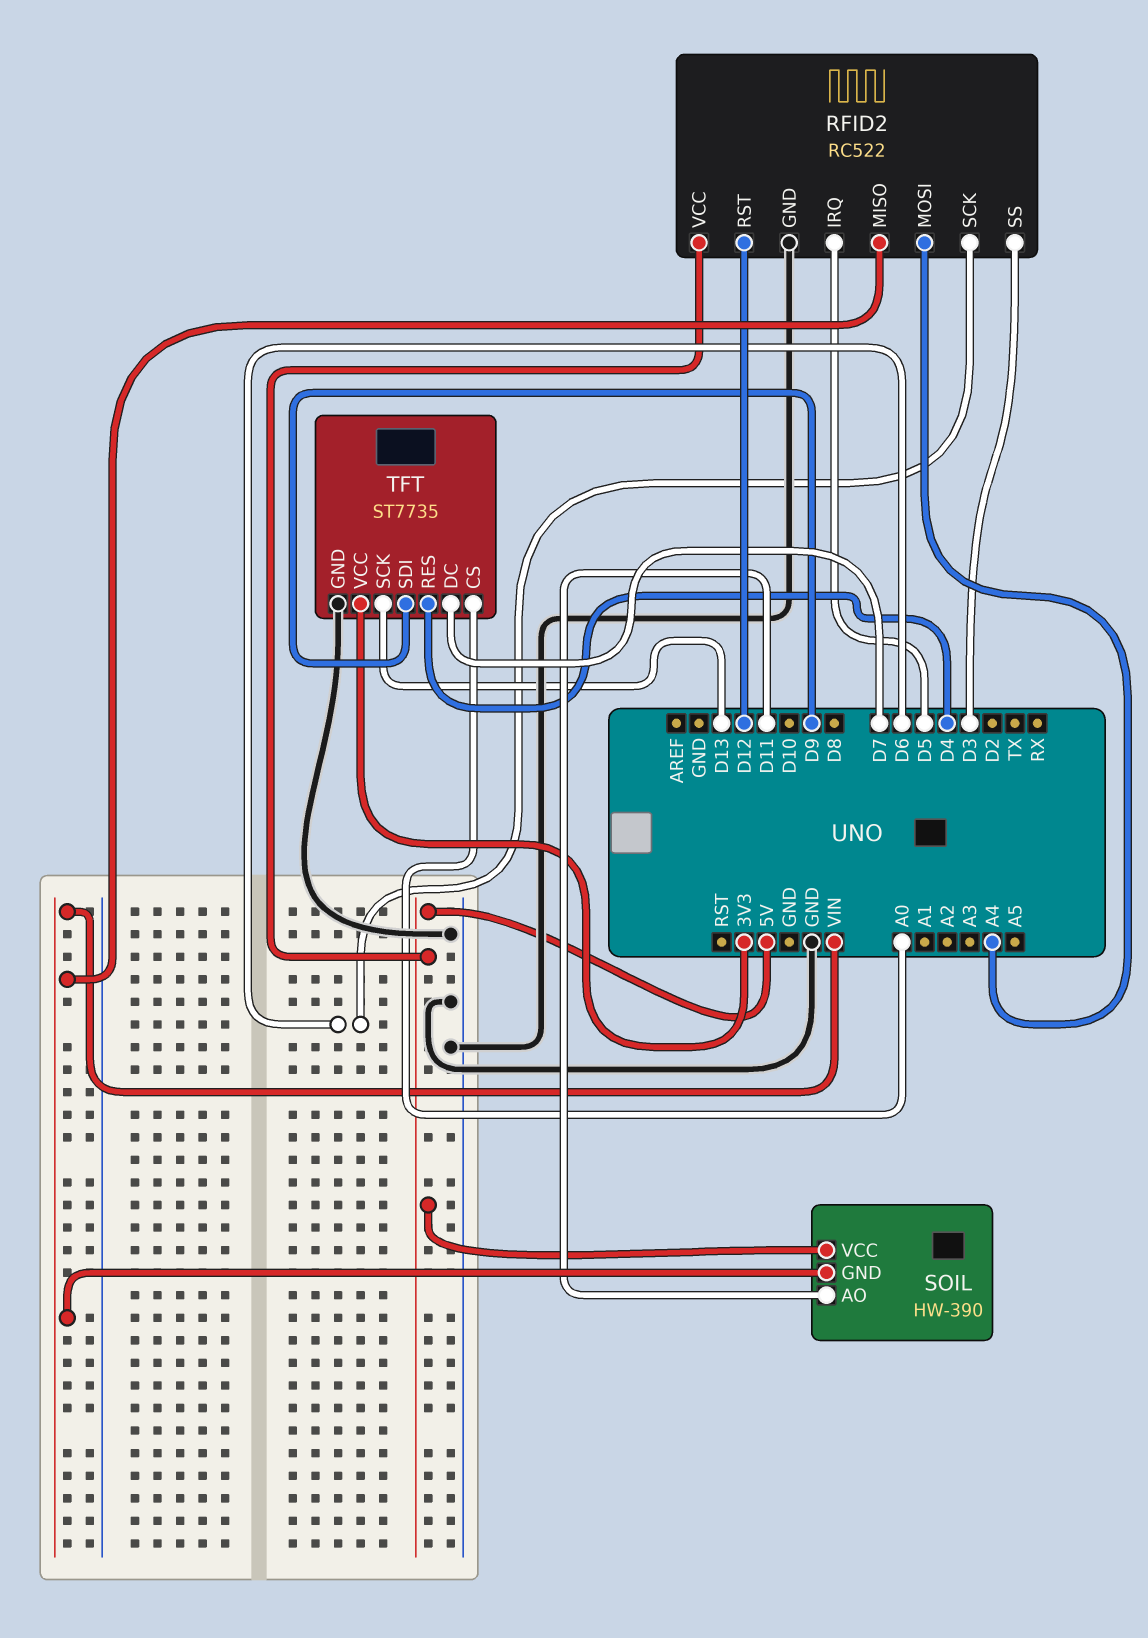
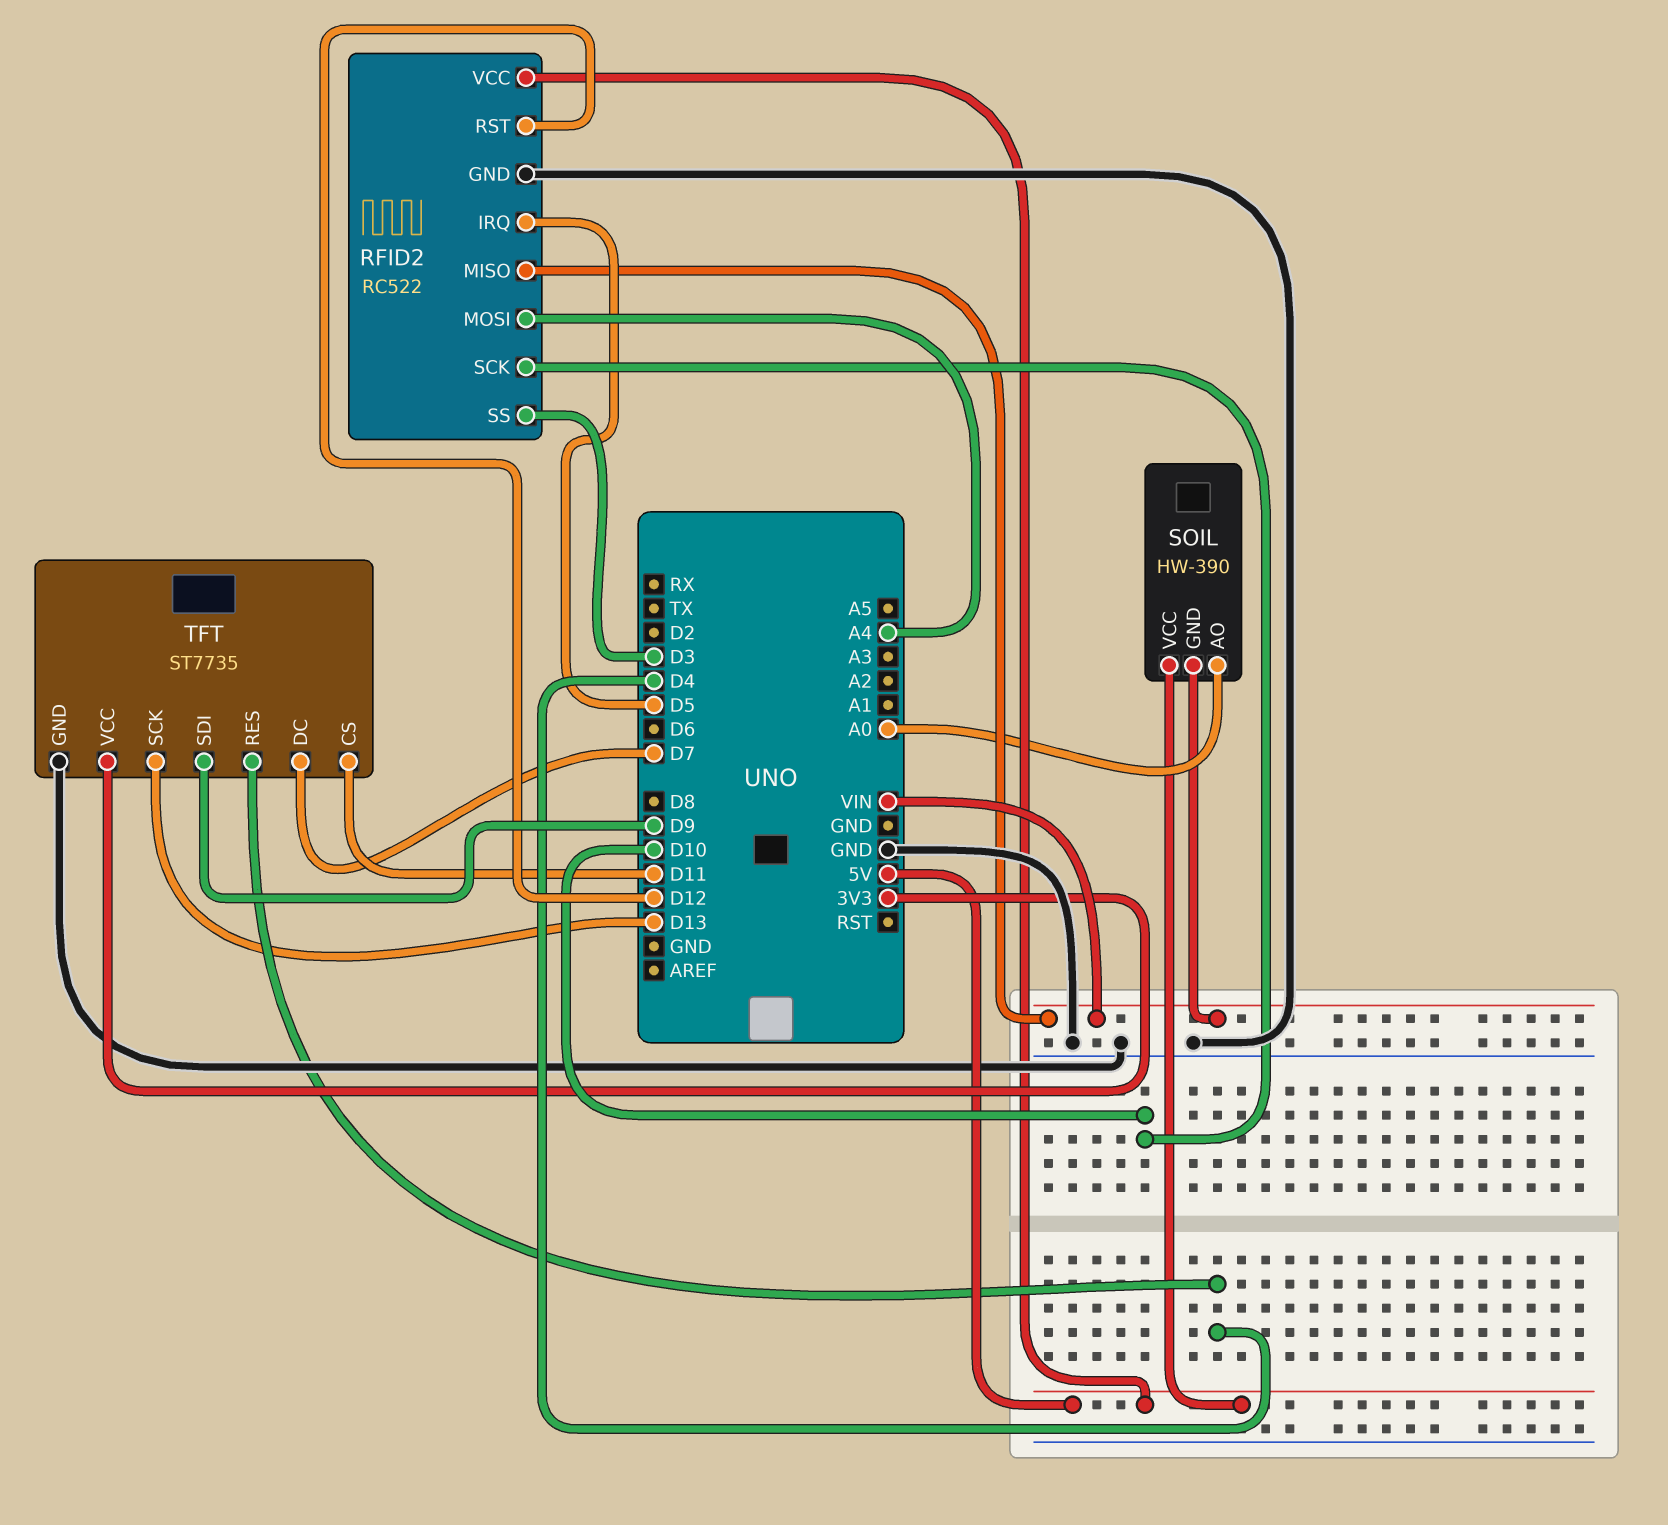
RFID2 pin SCK: D6 -> D10
SOIL pin AO: D11 -> A0
TFT pin CS: A0 -> D11

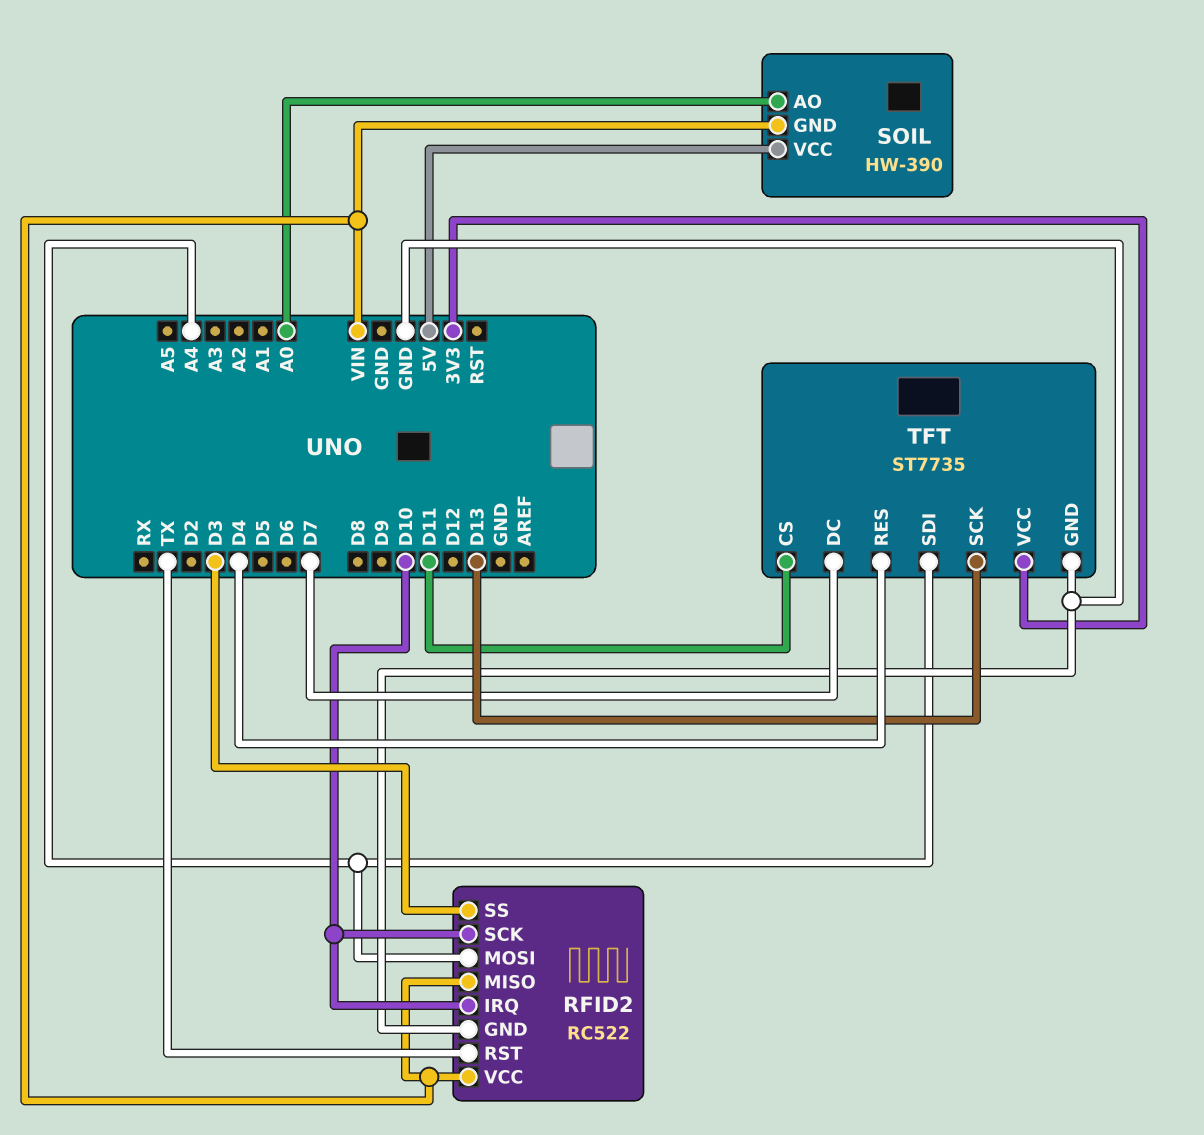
RFID2 pin IRQ: D5 -> D10
RFID2 pin RST: D12 -> TX
RFID2 pin VCC: 5V -> VIN
TFT pin SDI: D9 -> A4

